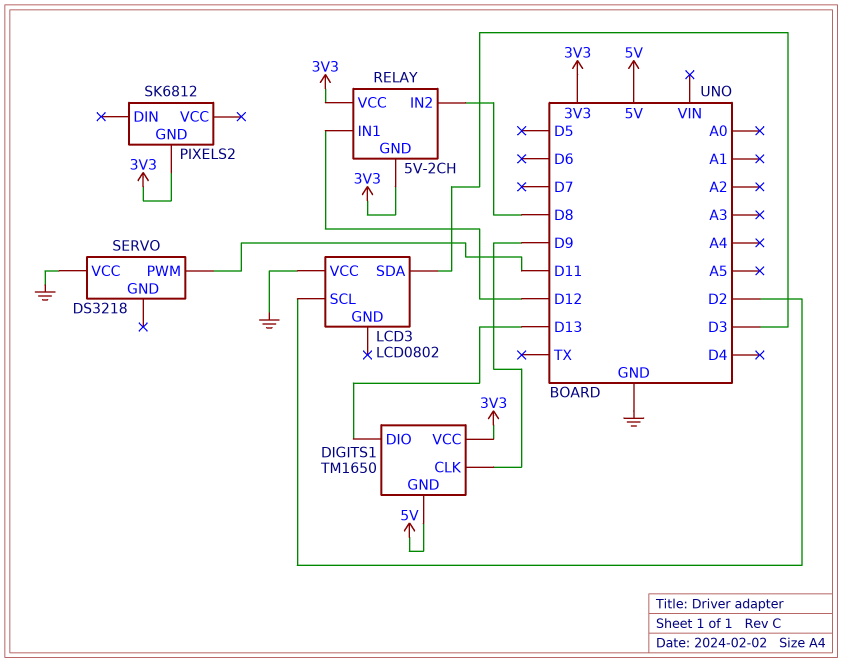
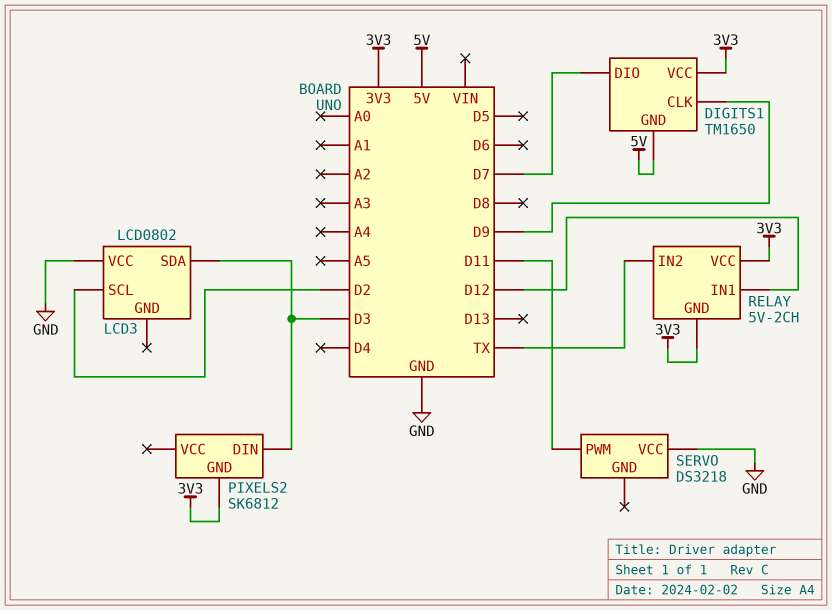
DIGITS1 pin DIO: D13 -> D7
PIXELS2 pin DIN: none -> D3
RELAY pin IN2: D8 -> TX

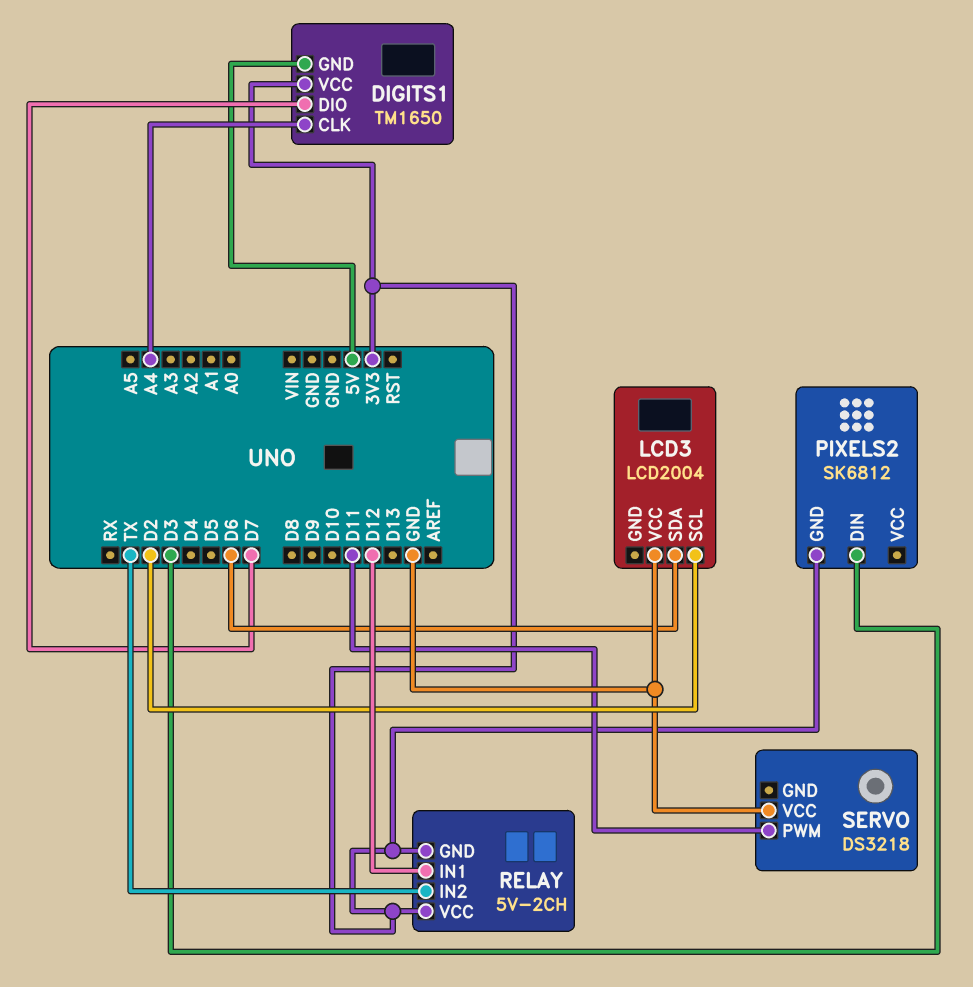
DIGITS1 pin CLK: D9 -> A4
LCD3: LCD0802 -> LCD2004
LCD3 pin SDA: D3 -> D6

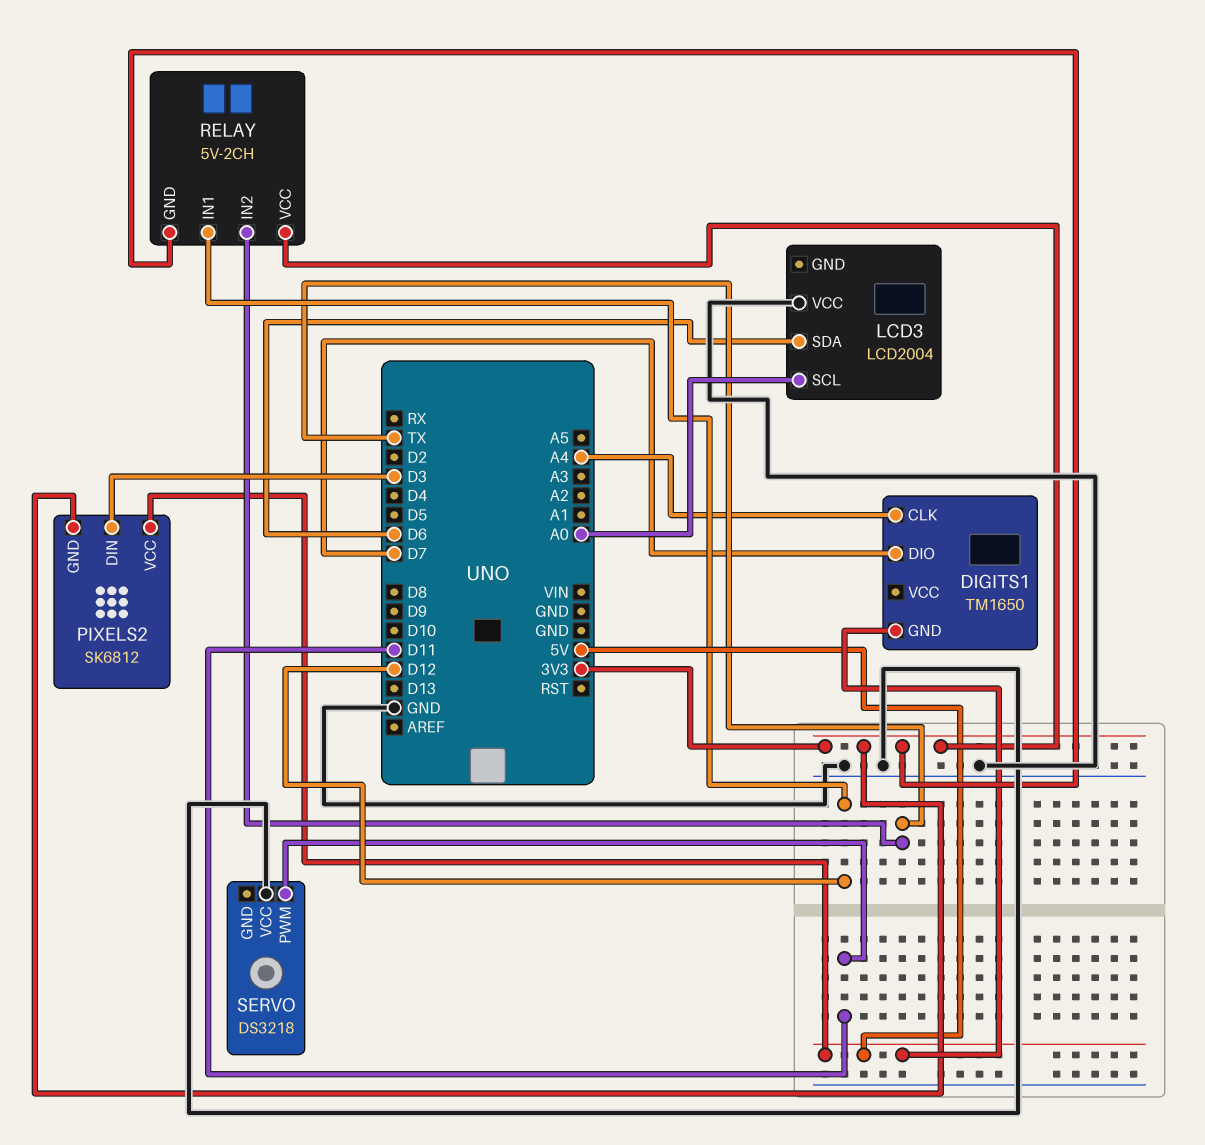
DIGITS1 pin VCC: 3V3 -> none
LCD3 pin SCL: D2 -> A0
PIXELS2 pin VCC: none -> 5V

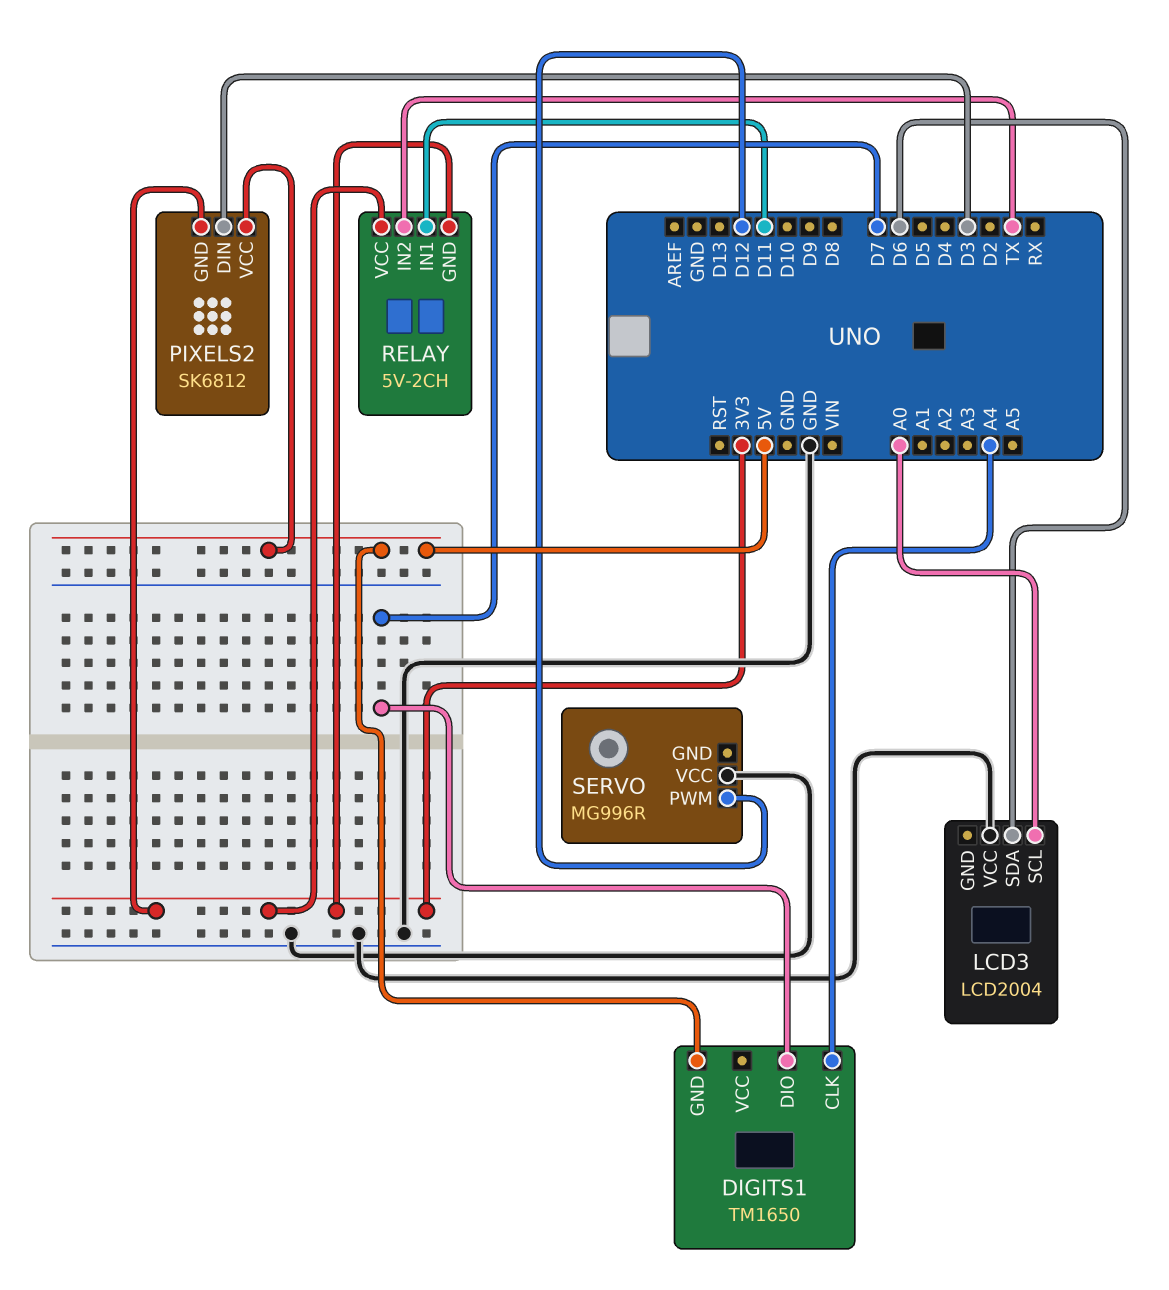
RELAY pin IN1: D12 -> D11
SERVO: DS3218 -> MG996R
SERVO pin PWM: D11 -> D12

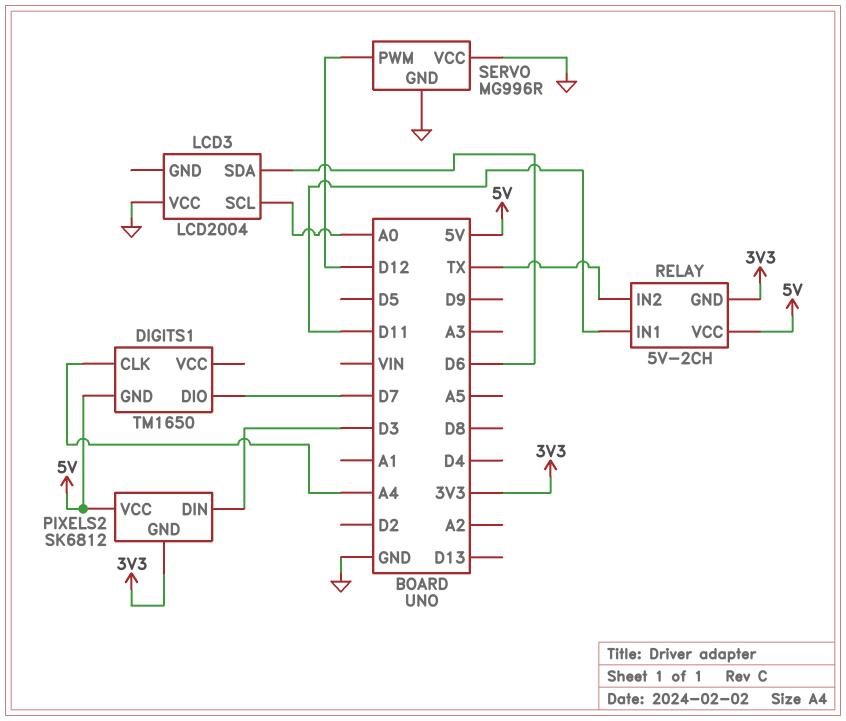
RELAY pin VCC: 3V3 -> 5V
SERVO pin GND: none -> GND

